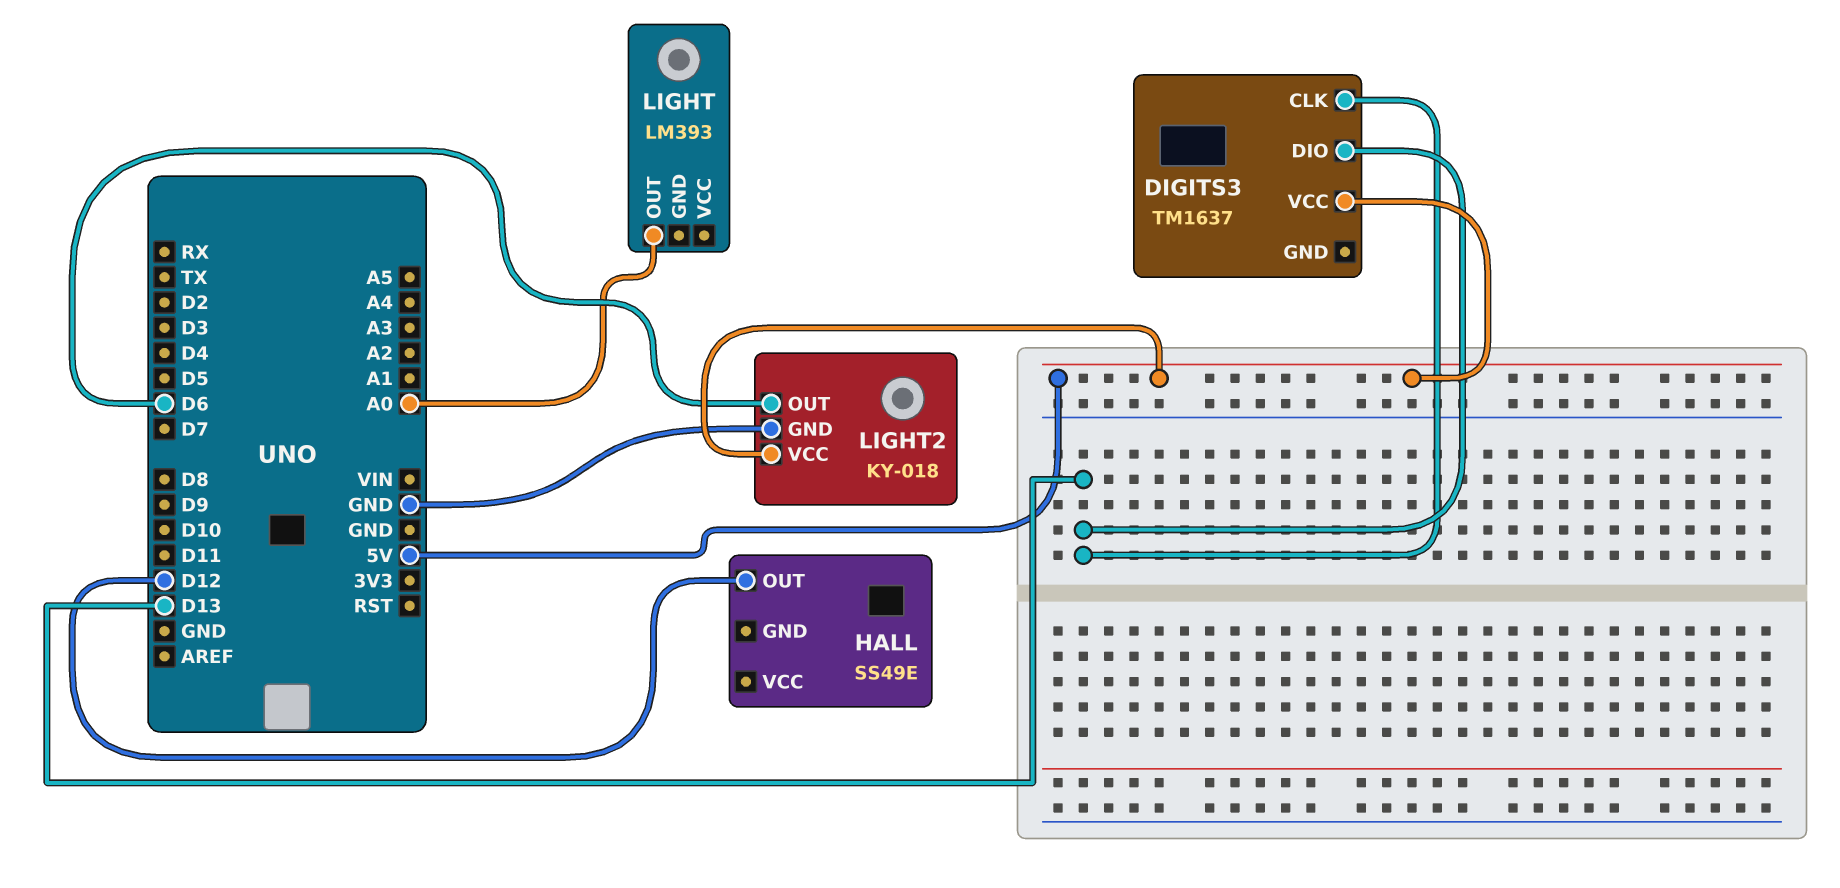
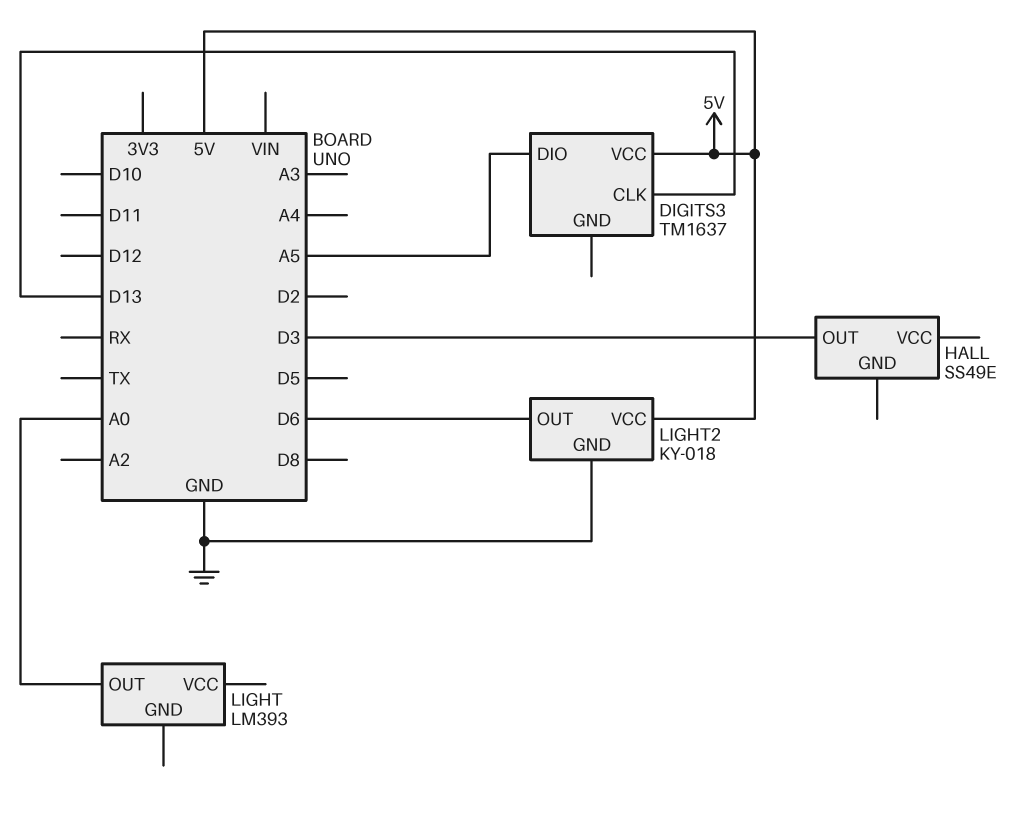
DIGITS3 pin DIO: D13 -> A5
HALL pin OUT: D12 -> D3

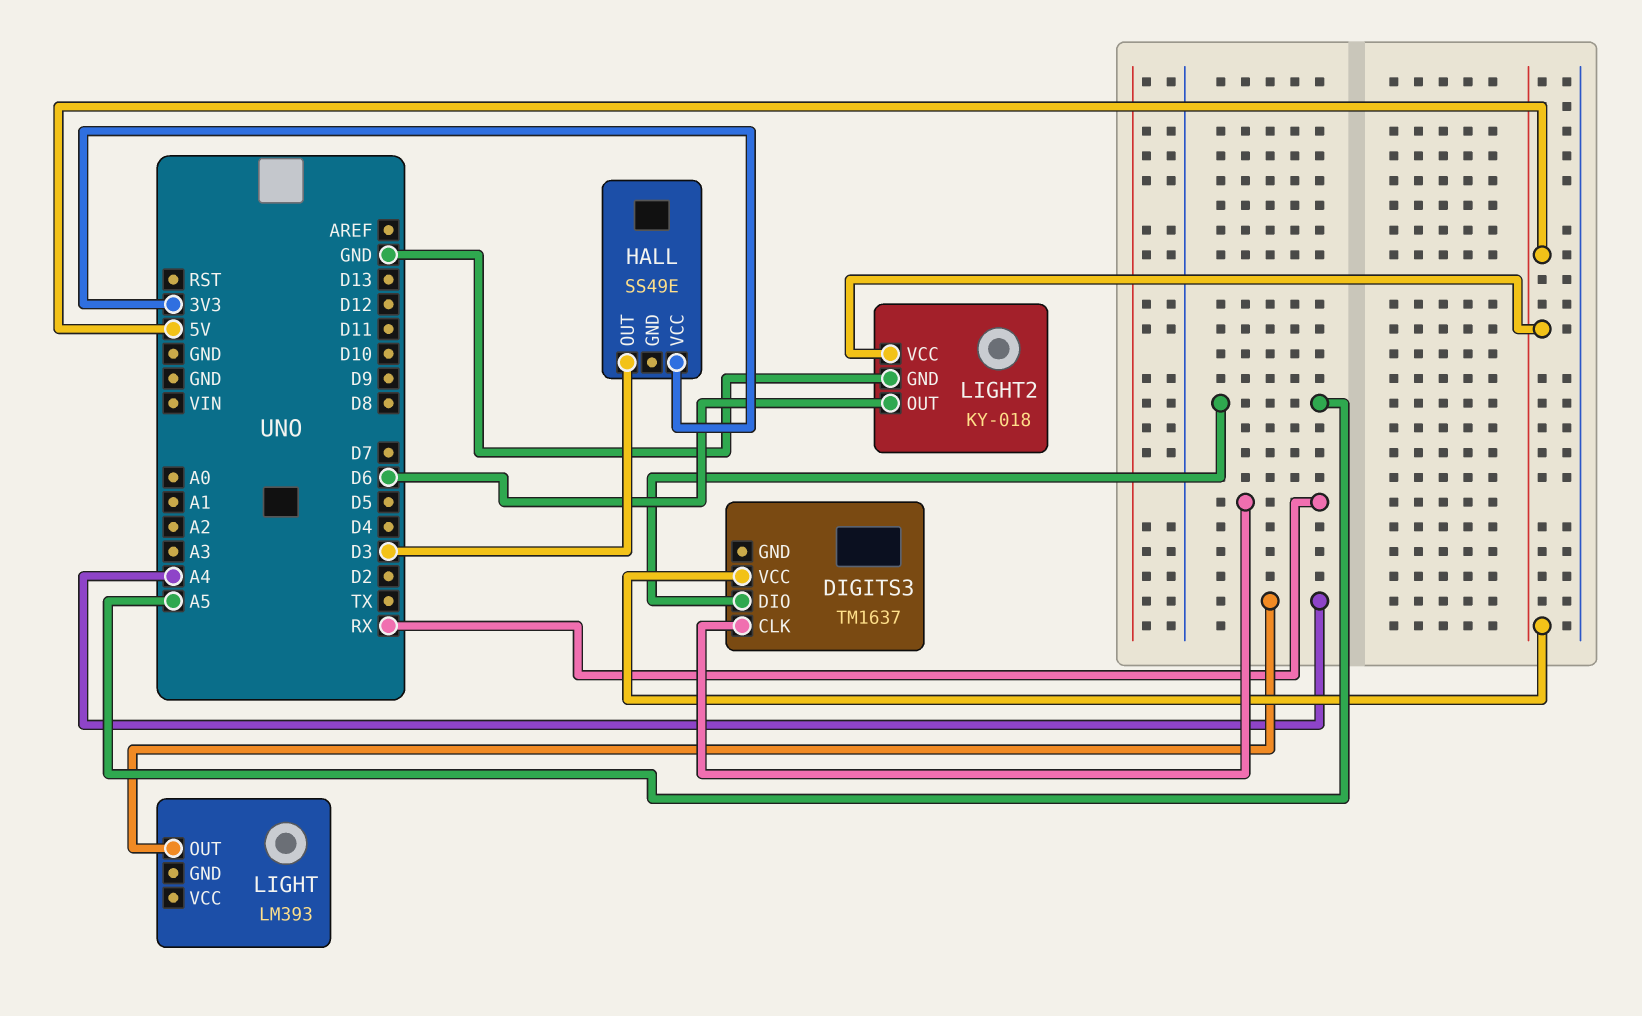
DIGITS3 pin CLK: D13 -> RX
HALL pin VCC: none -> 3V3
LIGHT pin OUT: A0 -> A4

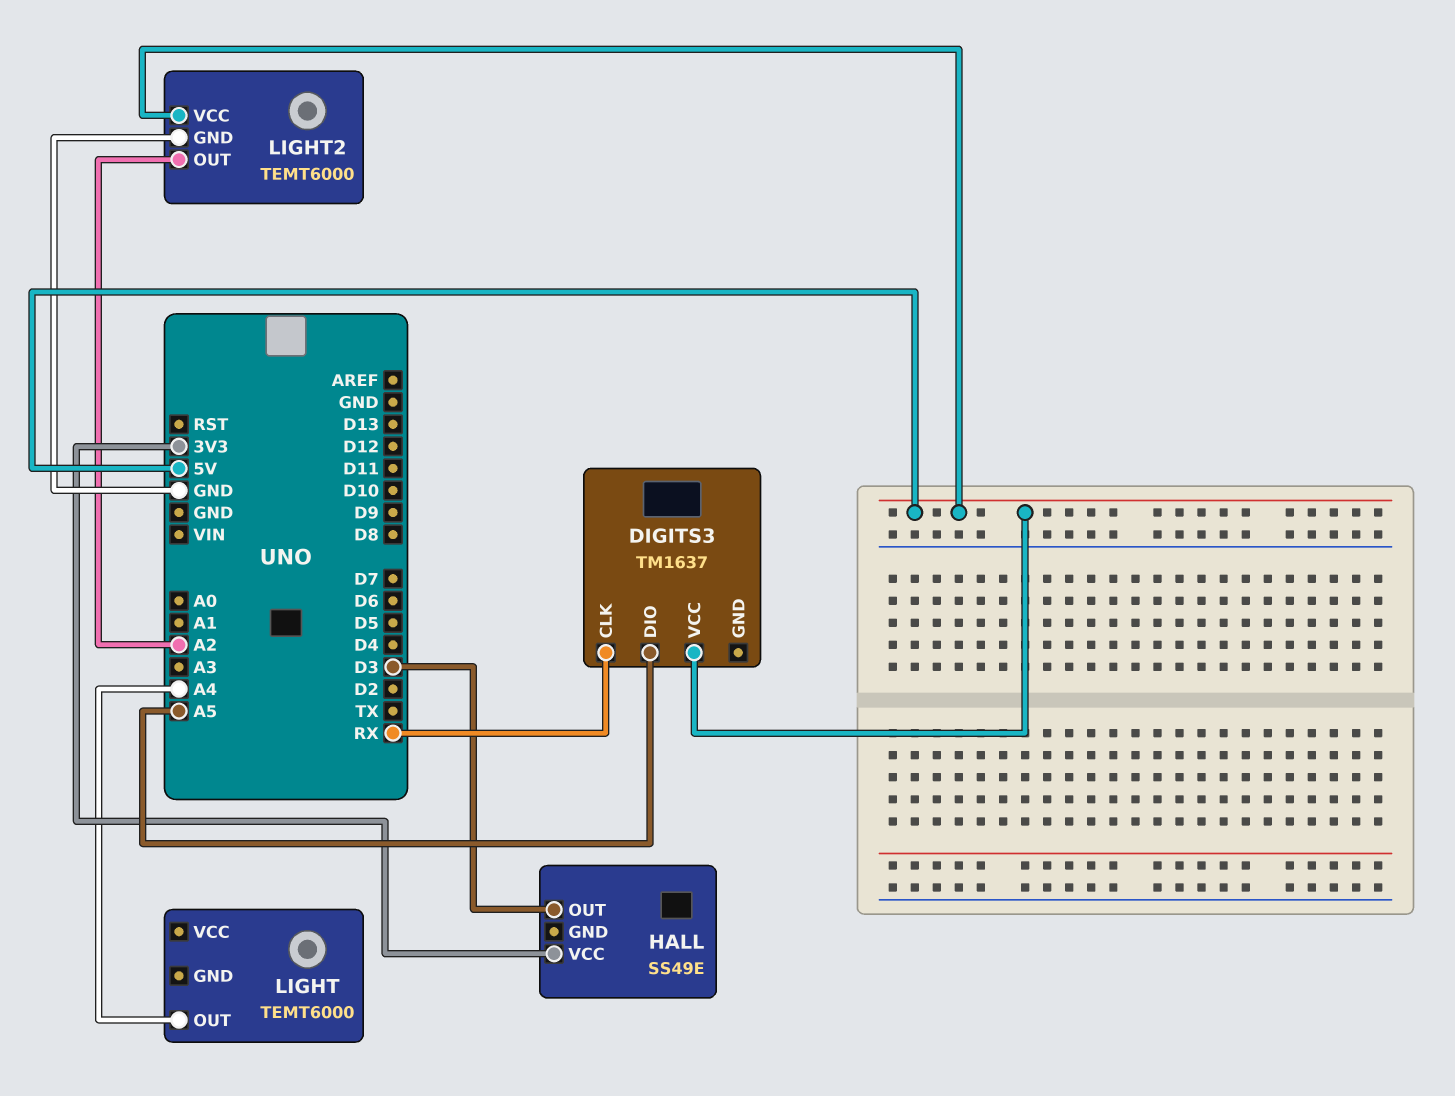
LIGHT: LM393 -> TEMT6000
LIGHT2: KY-018 -> TEMT6000
LIGHT2 pin OUT: D6 -> A2

